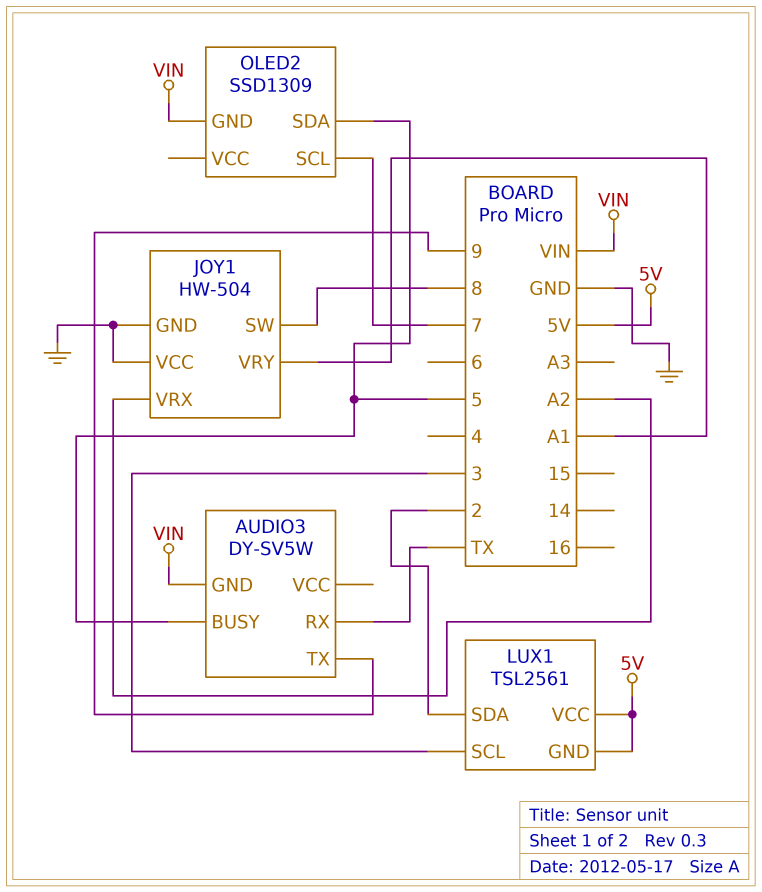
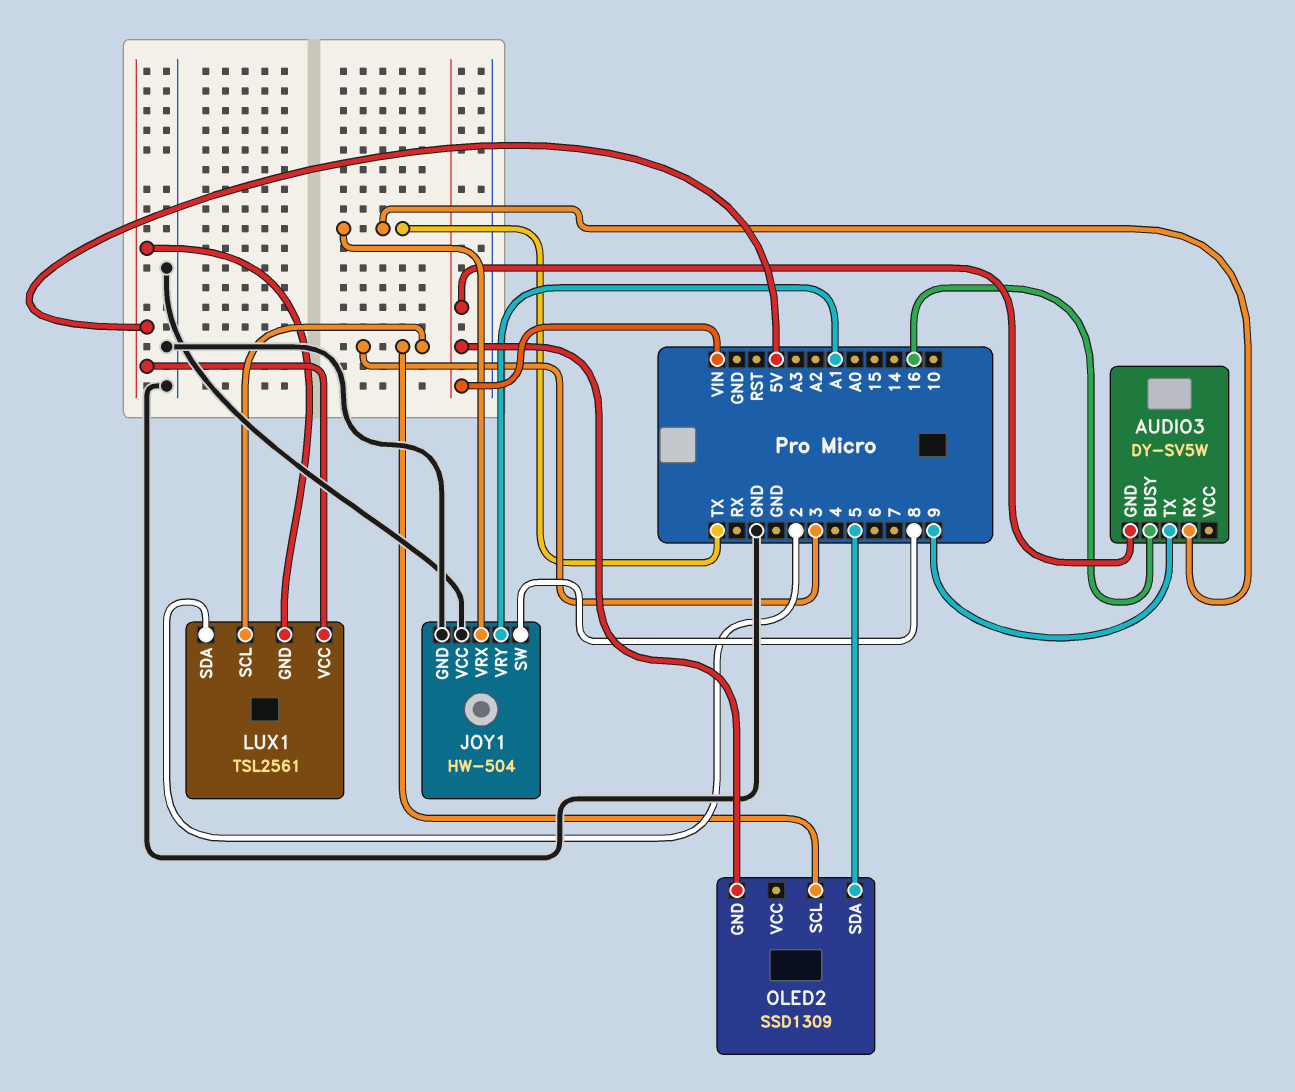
AUDIO3 pin BUSY: 5 -> 16
JOY1 pin VRX: A2 -> TX
OLED2 pin SCL: 7 -> 3

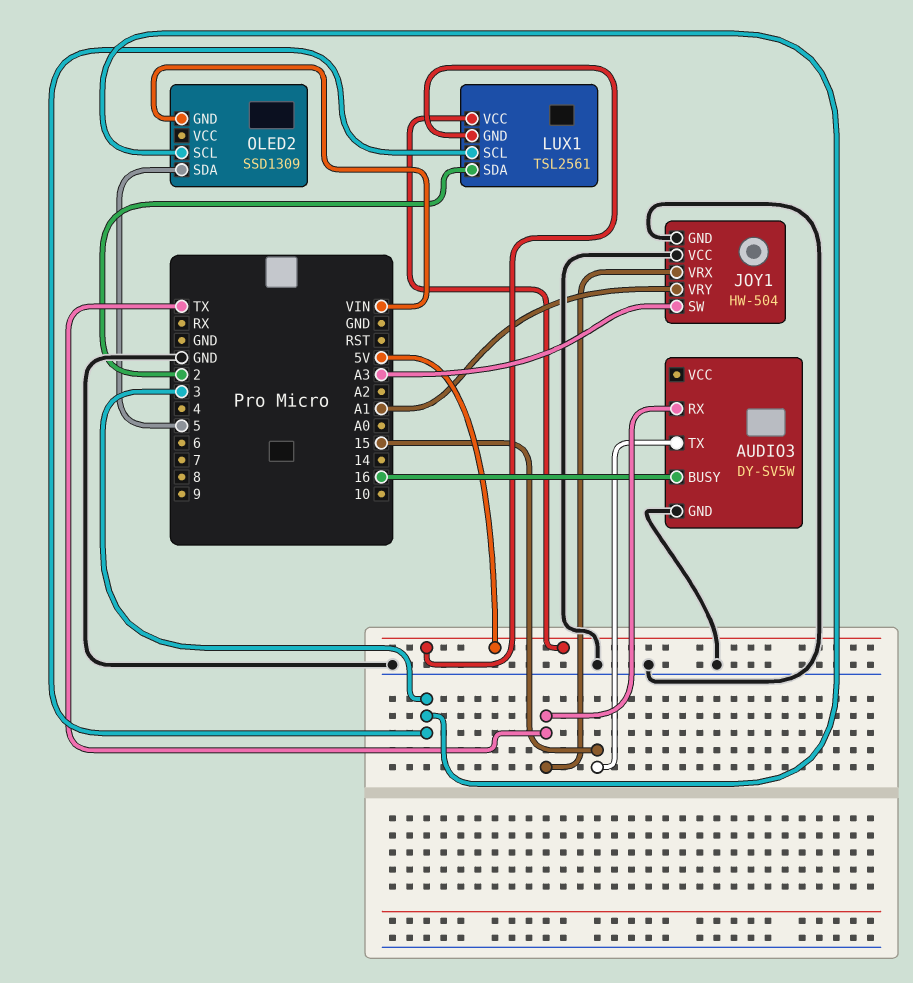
AUDIO3 pin GND: VIN -> GND
AUDIO3 pin TX: 9 -> 15
JOY1 pin SW: 8 -> A3

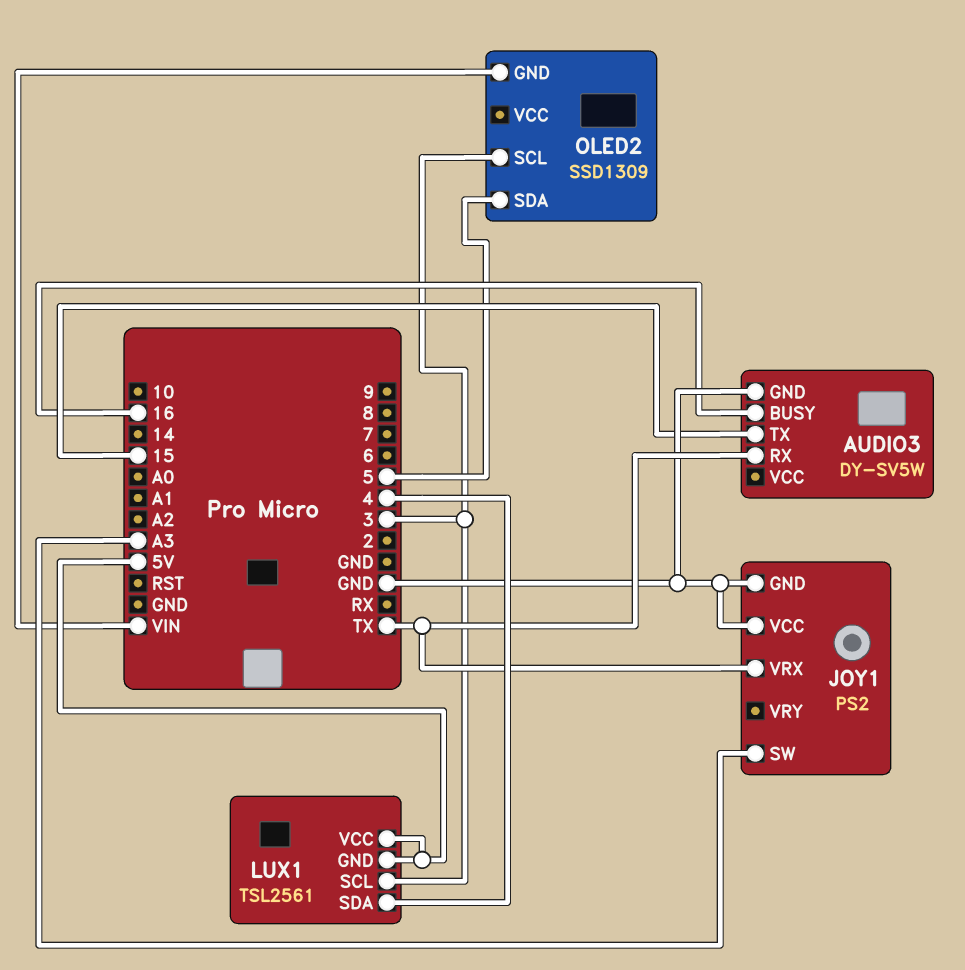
JOY1: HW-504 -> PS2
JOY1 pin VRY: A1 -> none
LUX1 pin SDA: 2 -> 4

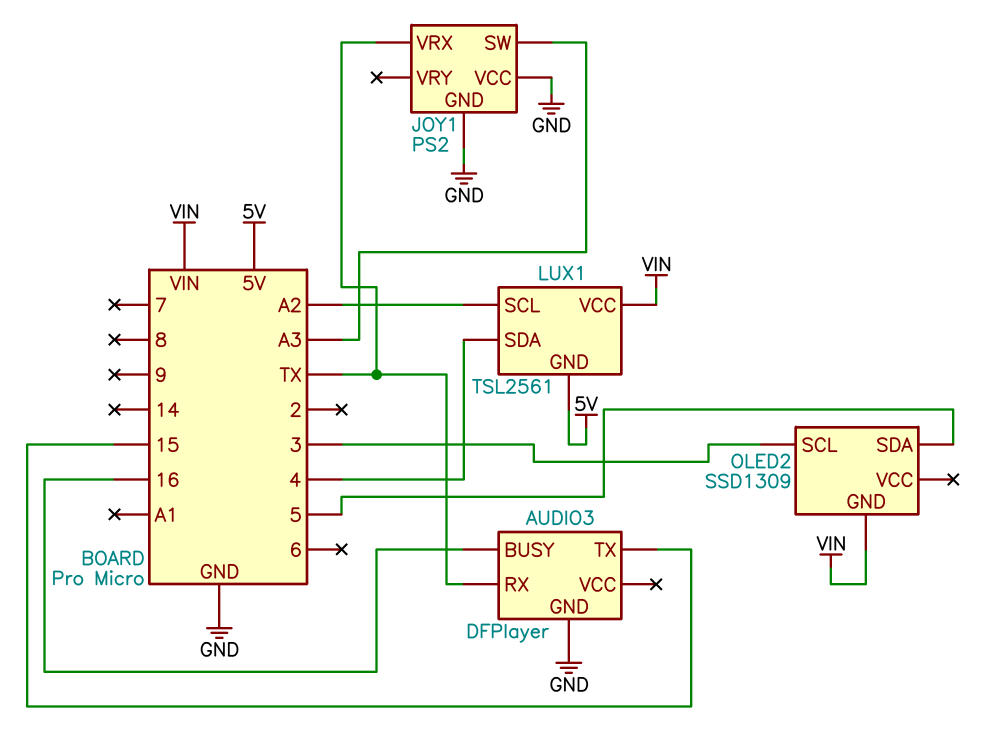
AUDIO3: DY-SV5W -> DFPlayer
LUX1 pin SCL: 3 -> A2
LUX1 pin VCC: 5V -> VIN

